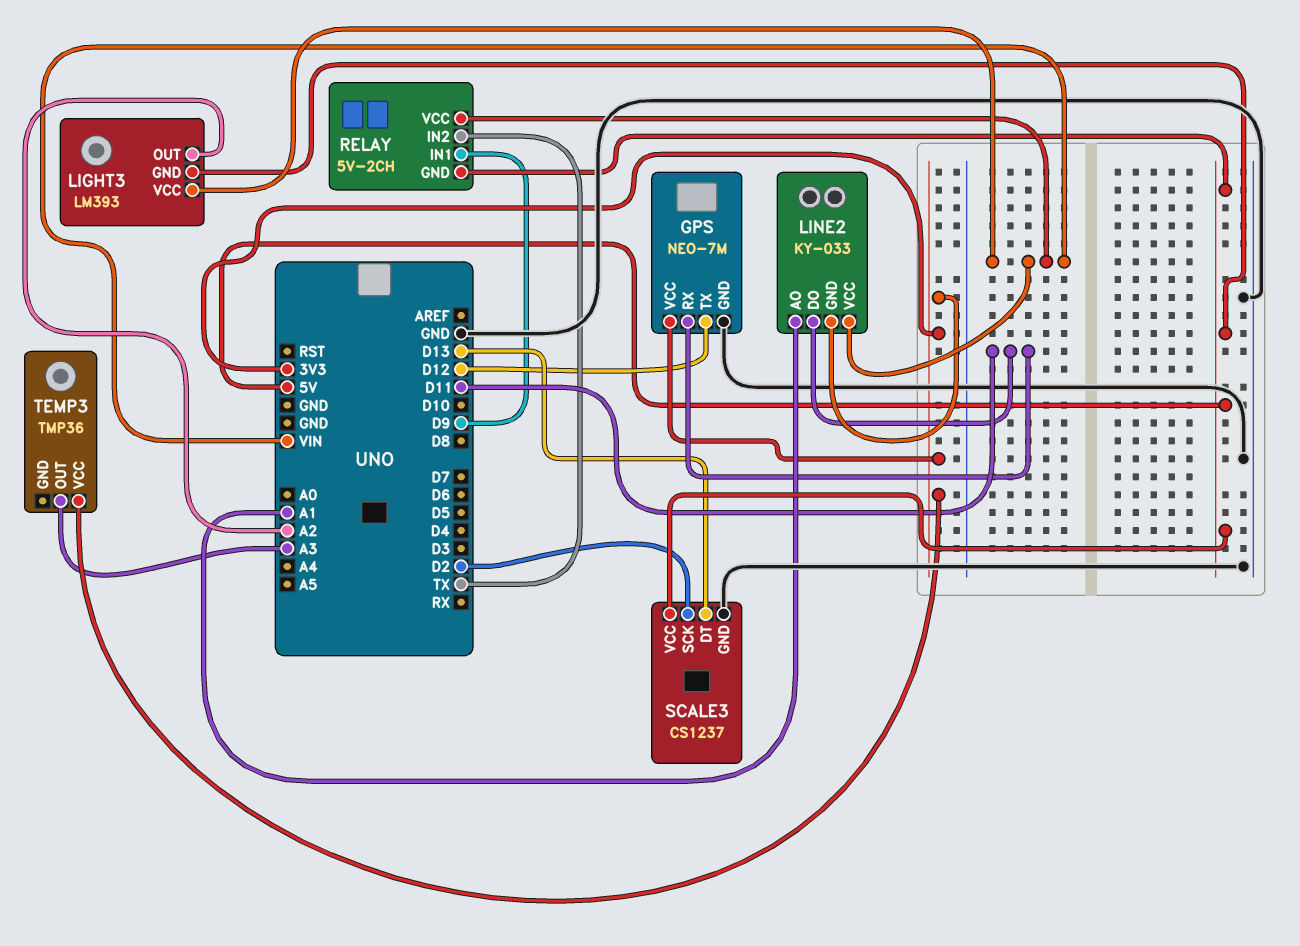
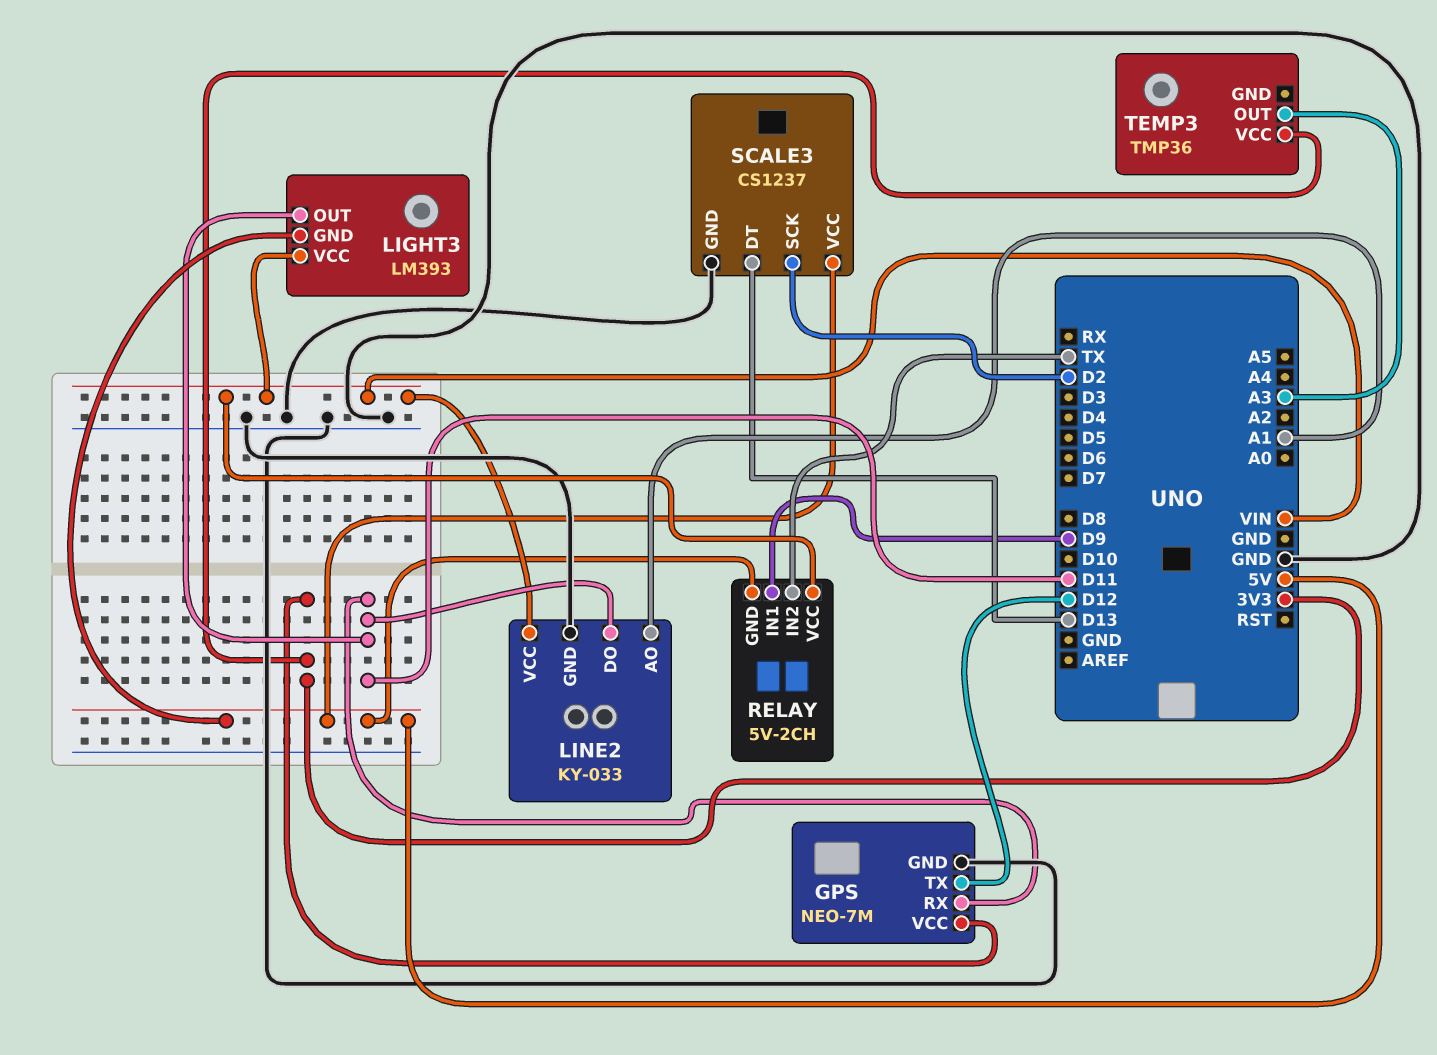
LIGHT3 pin OUT: A2 -> D11
LINE2 pin GND: 3V3 -> GND

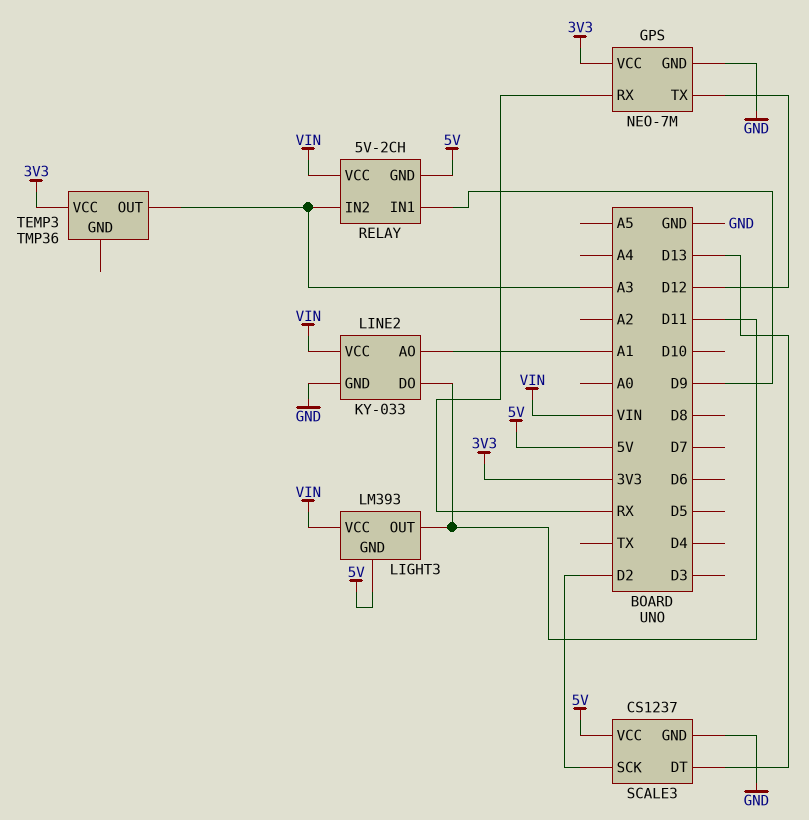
GPS pin RX: D11 -> RX
RELAY pin IN2: TX -> A3

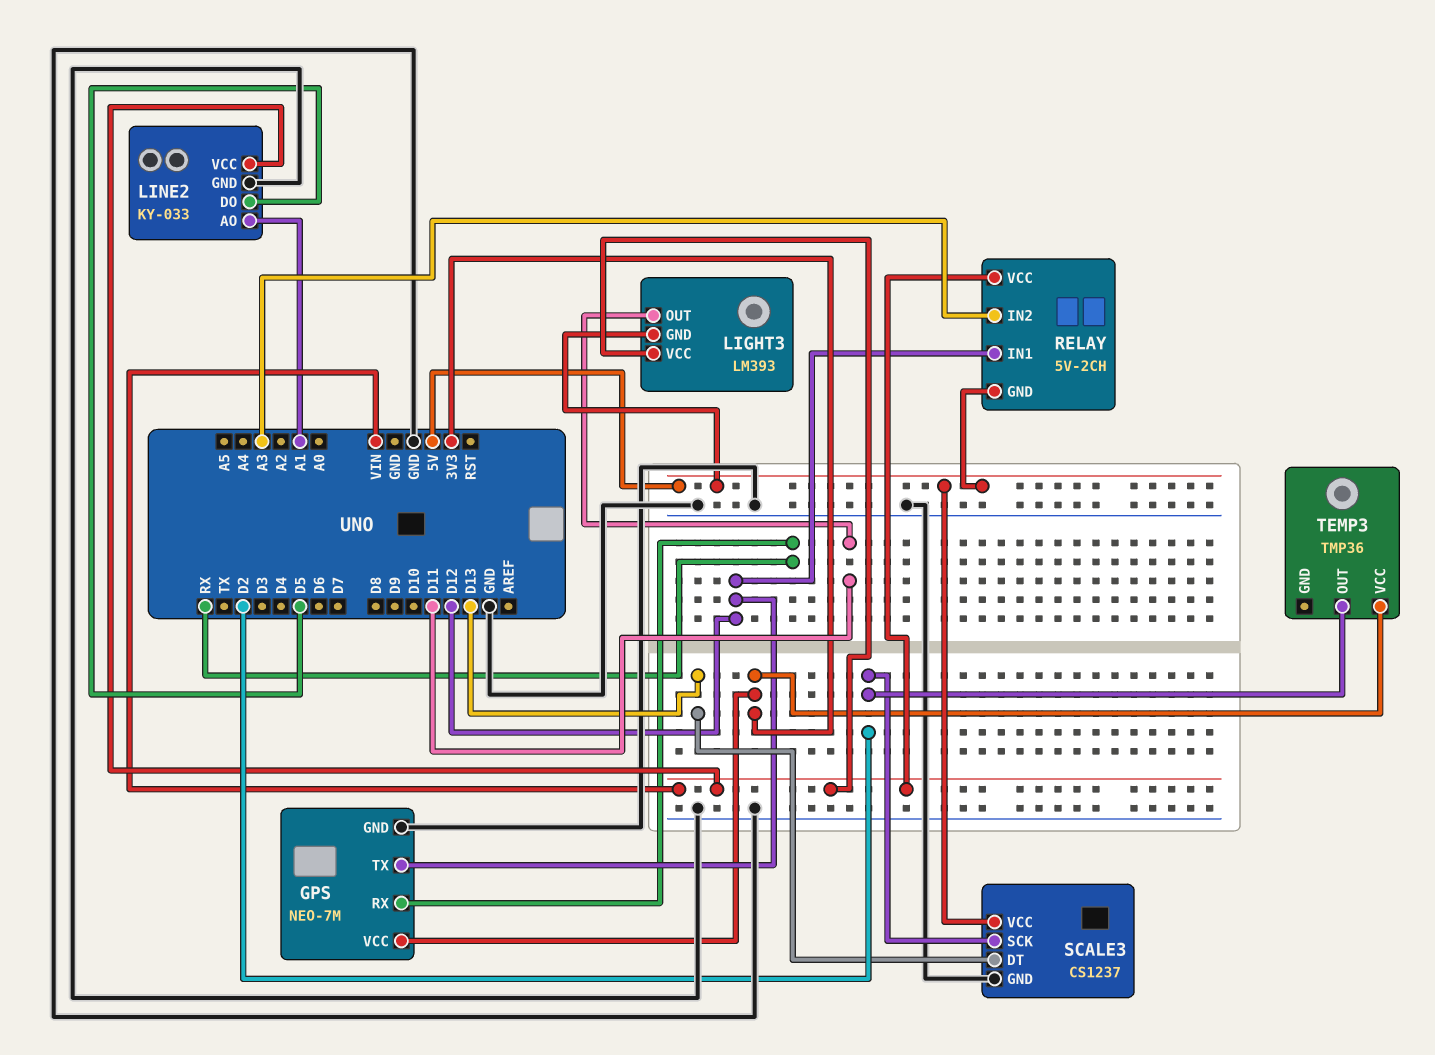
LINE2 pin DO: D11 -> D5
RELAY pin IN1: D9 -> D12
TEMP3 pin OUT: A3 -> D2

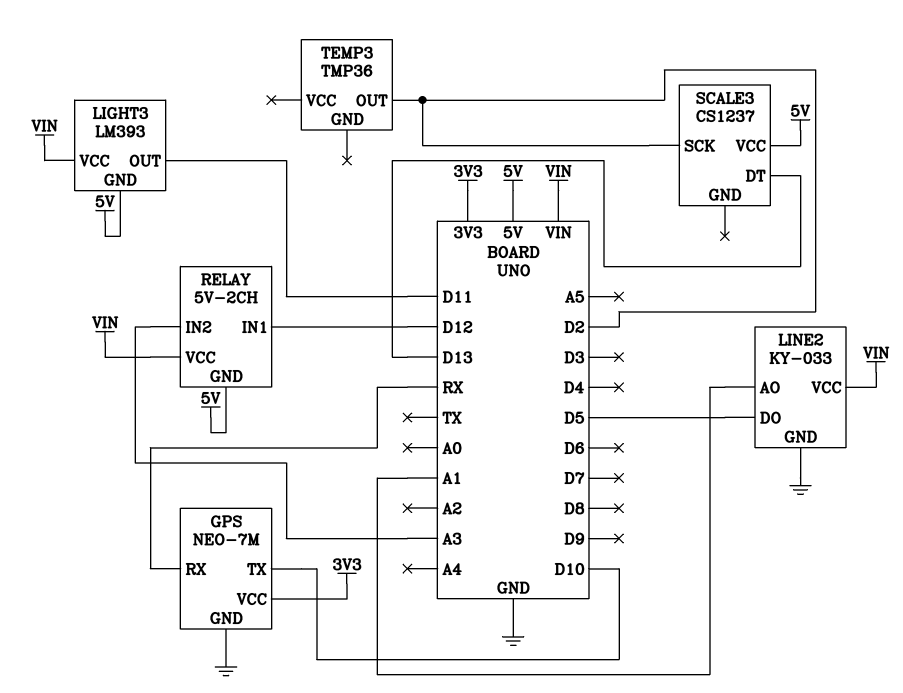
GPS pin TX: D12 -> D10
SCALE3 pin GND: GND -> none
TEMP3 pin VCC: 3V3 -> none

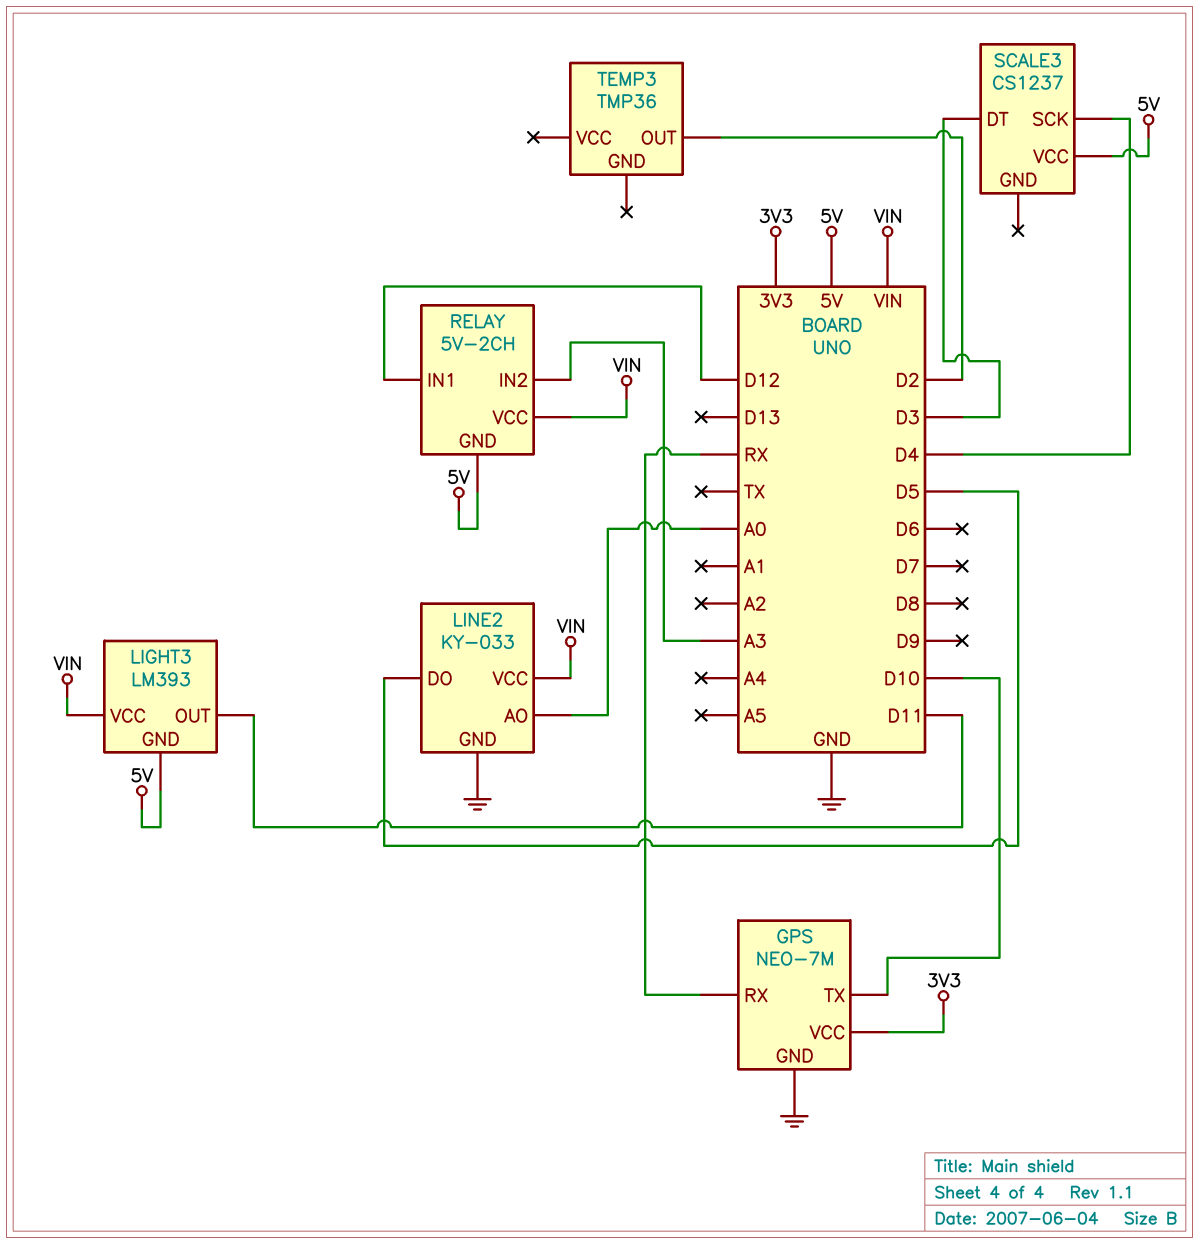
LINE2 pin AO: A1 -> A0
SCALE3 pin DT: D13 -> D3
SCALE3 pin SCK: D2 -> D4

